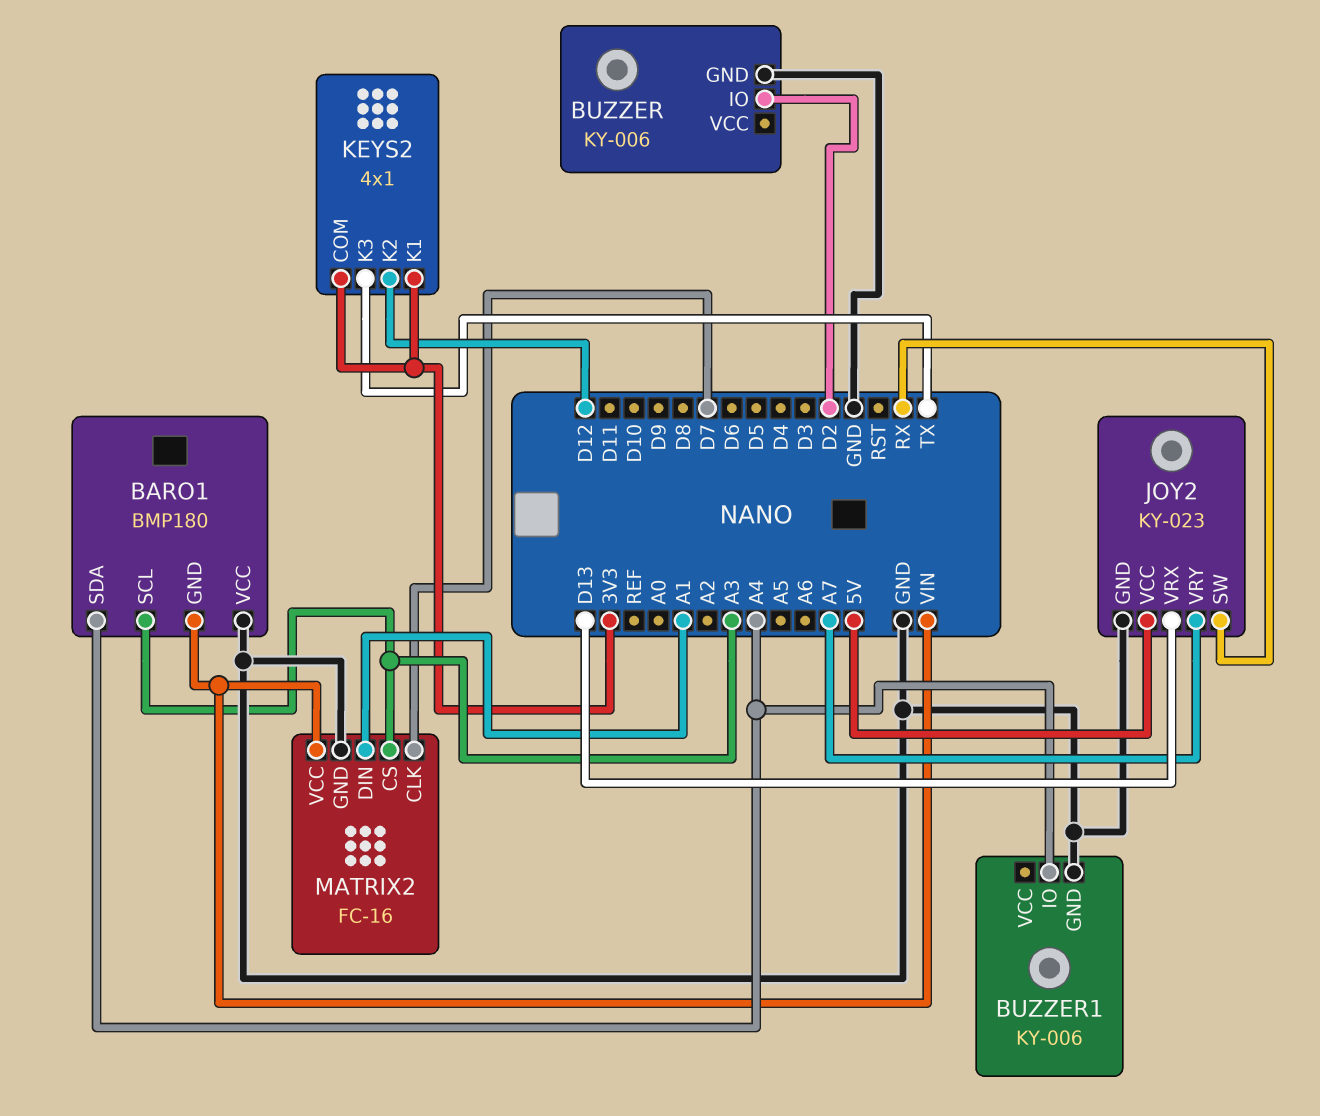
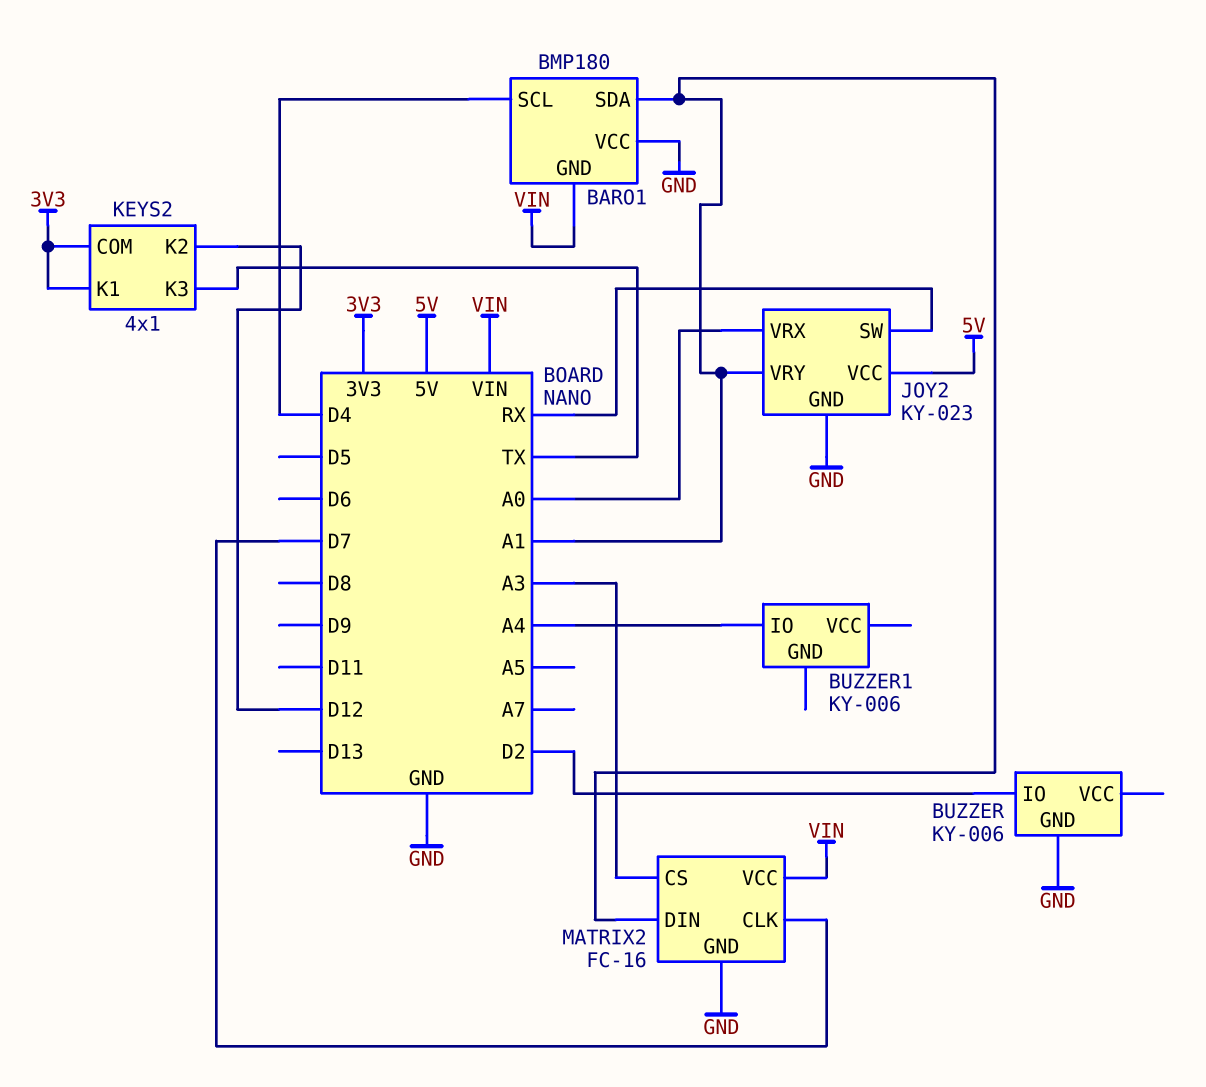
BARO1 pin SCL: A3 -> D4
BARO1 pin SDA: A4 -> A1
BUZZER1 pin GND: GND -> none
JOY2 pin VRX: D13 -> A0
JOY2 pin VRY: A7 -> A1

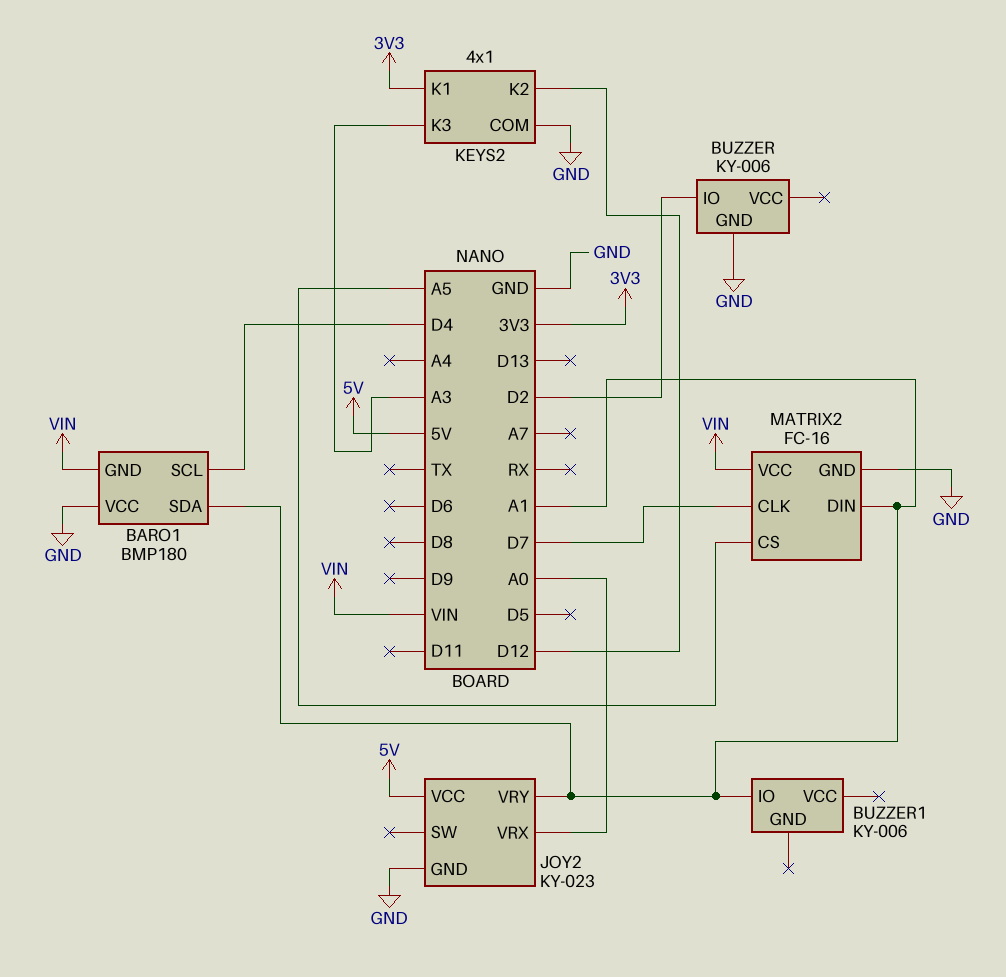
BUZZER1 pin IO: A4 -> A1
JOY2 pin SW: RX -> none
KEYS2 pin COM: 3V3 -> GND
KEYS2 pin K3: TX -> A3
MATRIX2 pin CS: A3 -> A5

